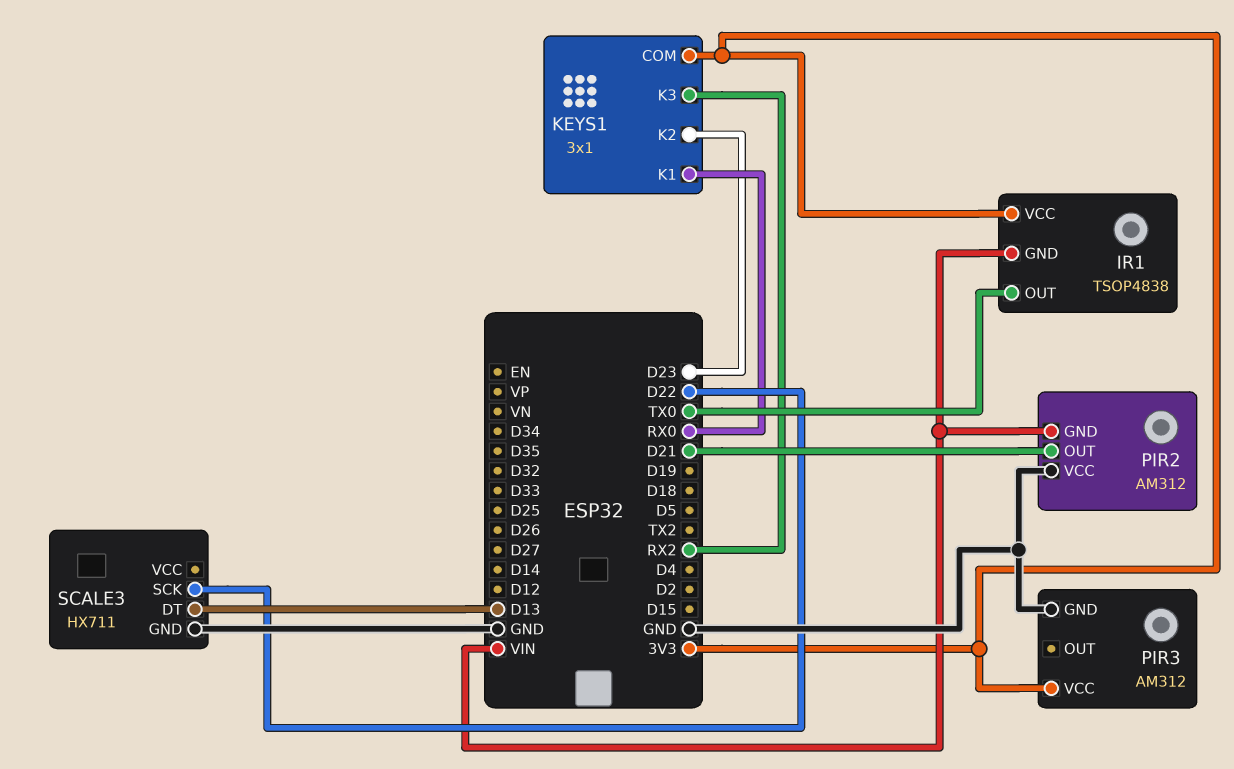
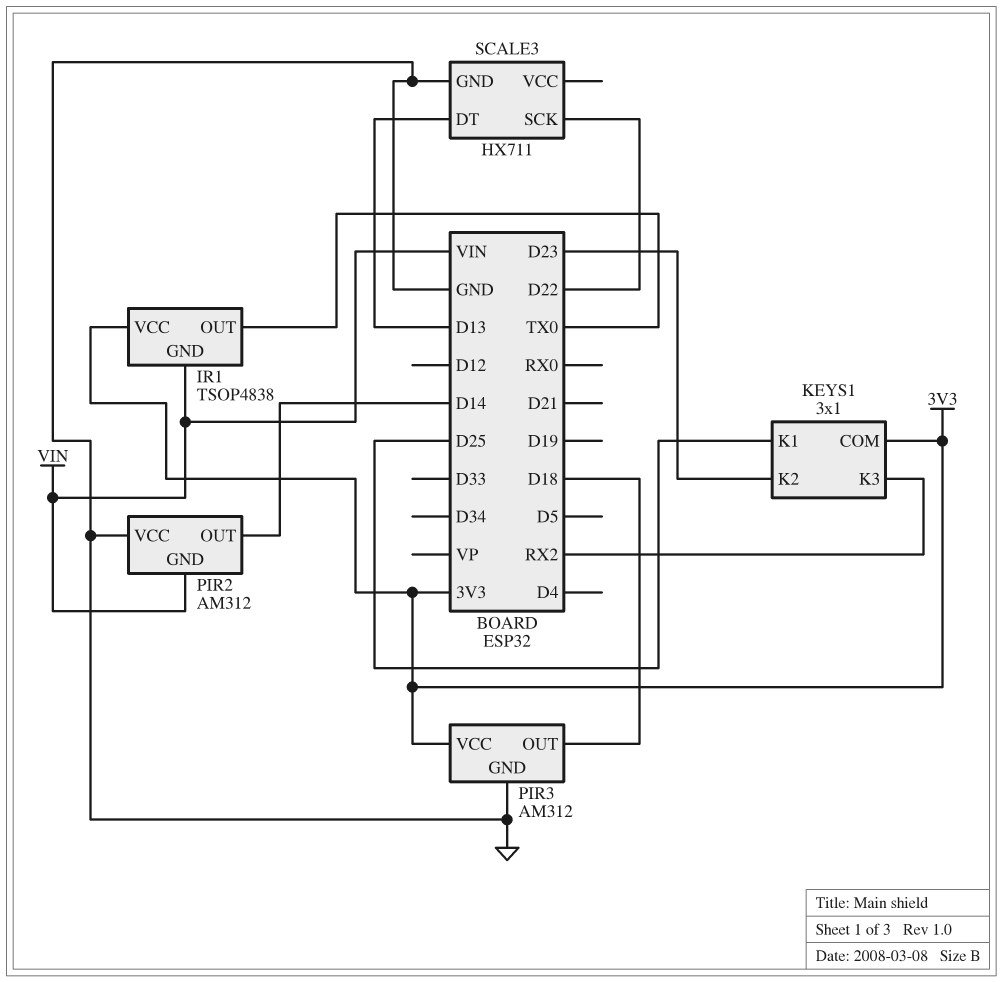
KEYS1 pin K1: RX0 -> D25
PIR2 pin OUT: D21 -> D14
PIR3 pin OUT: none -> D18

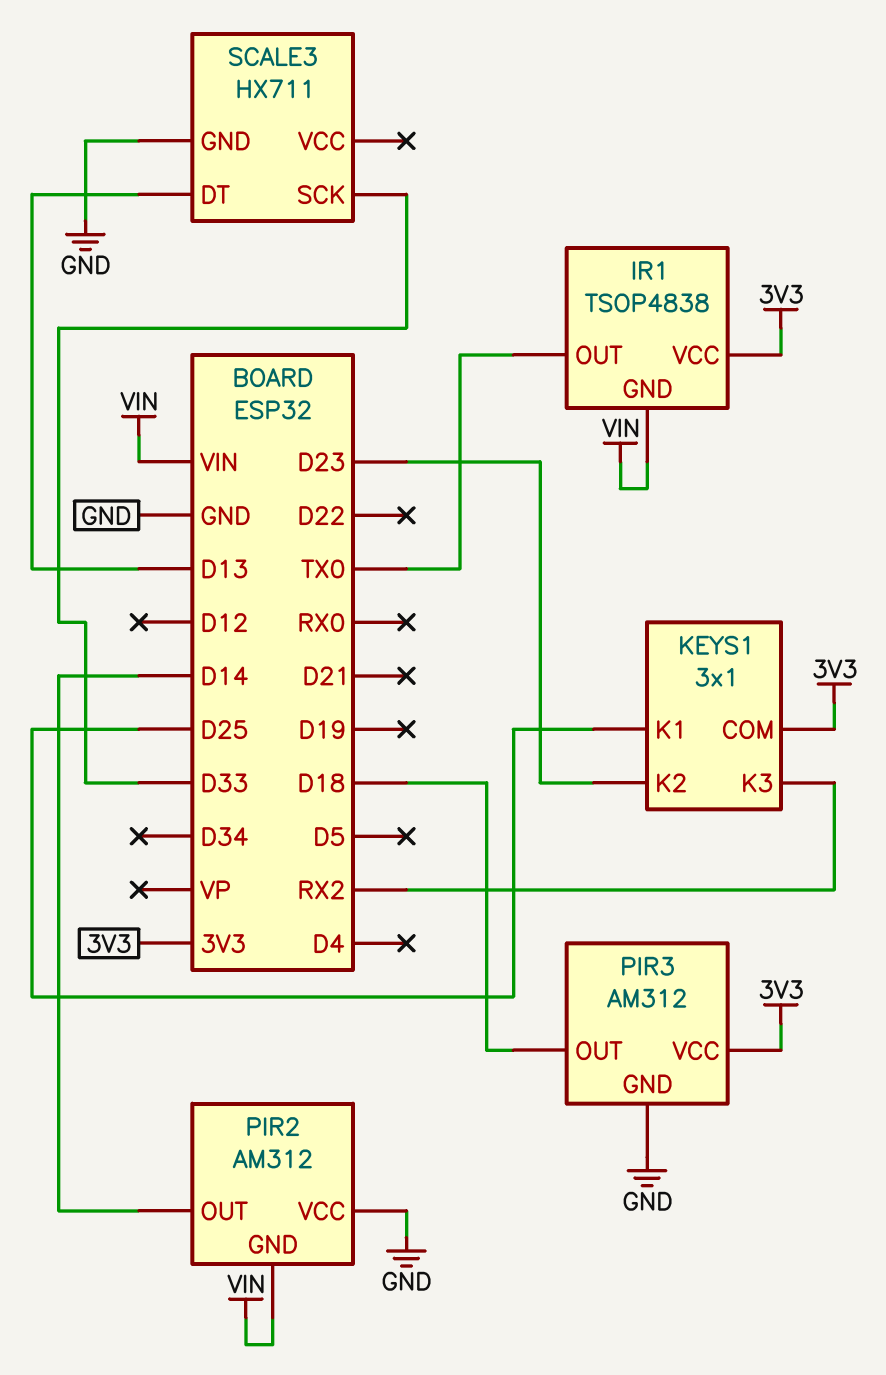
SCALE3 pin SCK: D22 -> D33

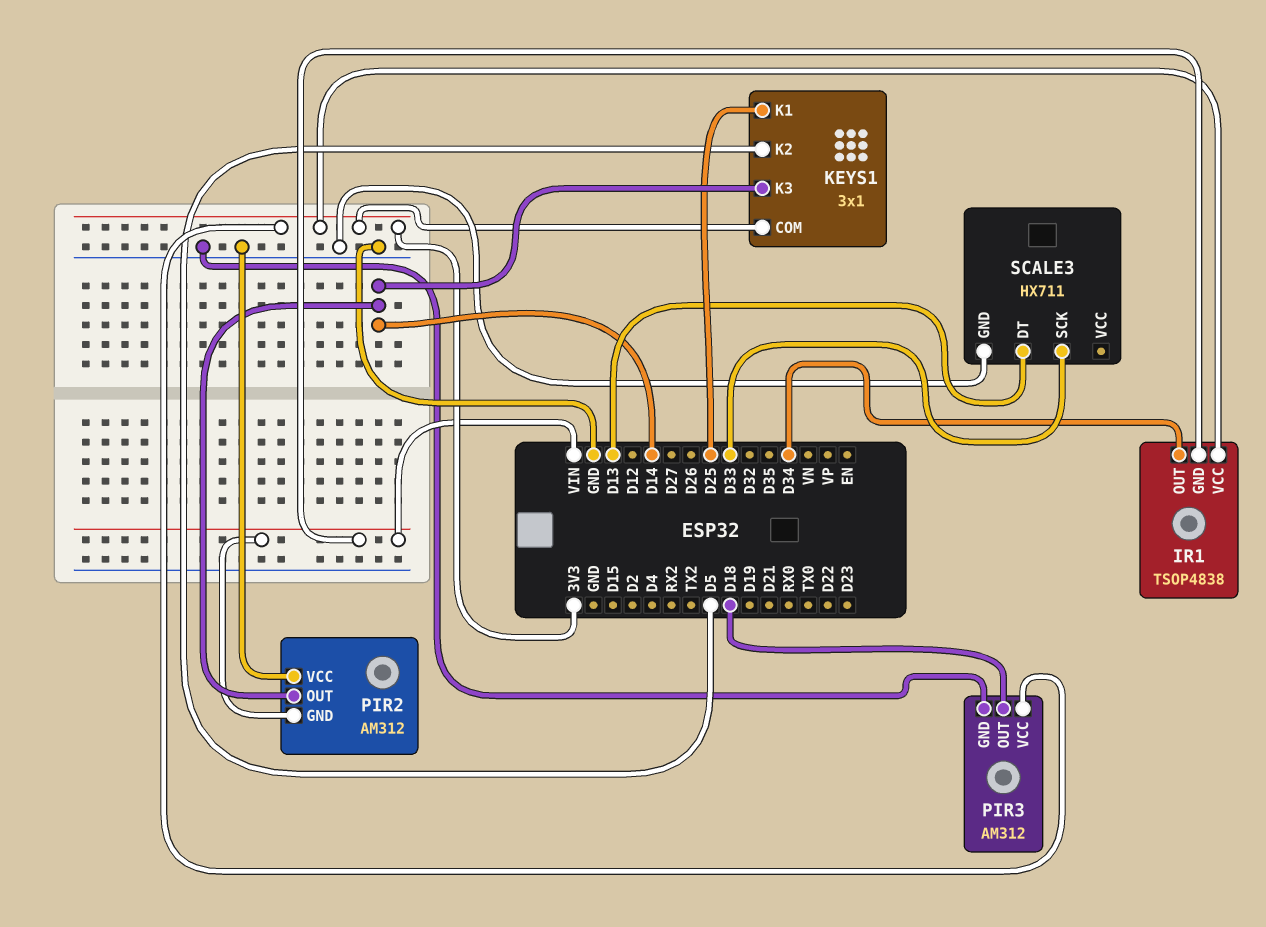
IR1 pin OUT: TX0 -> D34
KEYS1 pin K2: D23 -> D5
KEYS1 pin K3: RX2 -> D14

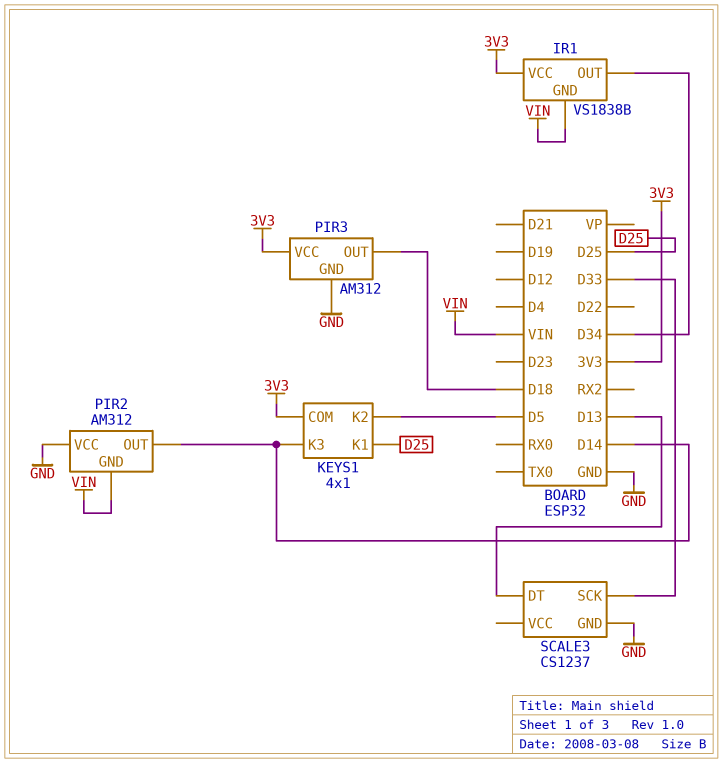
IR1: TSOP4838 -> VS1838B
KEYS1: 3x1 -> 4x1
SCALE3: HX711 -> CS1237

